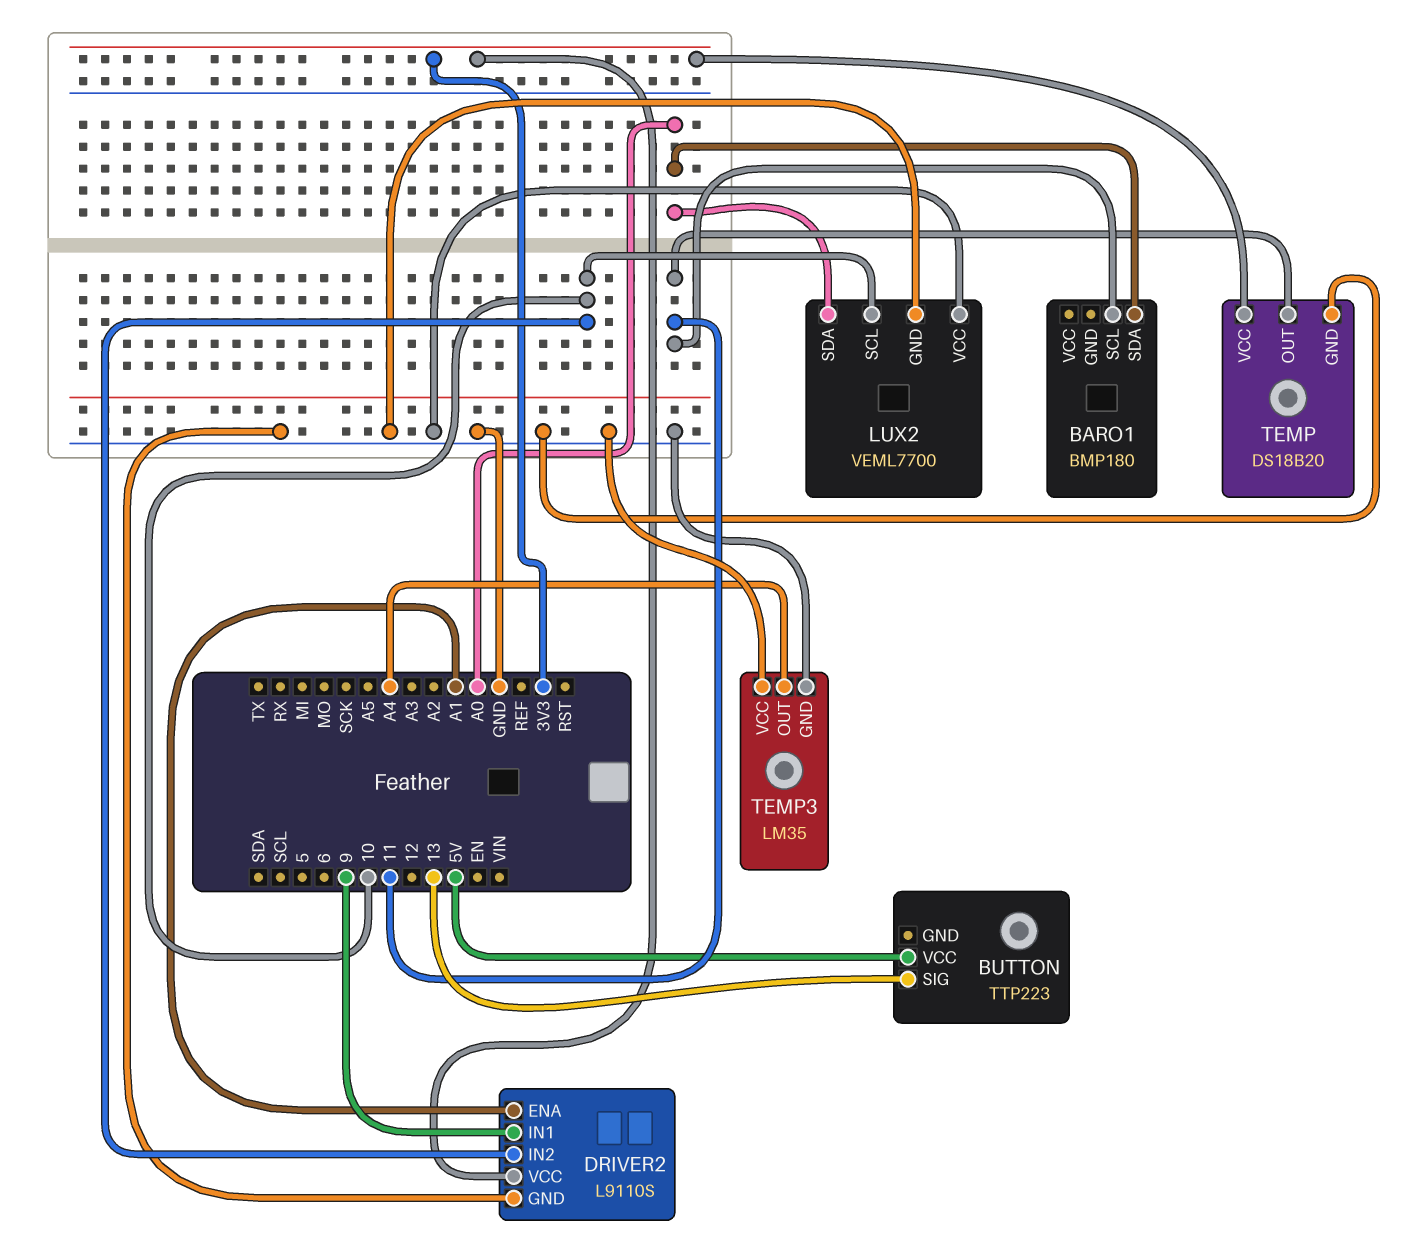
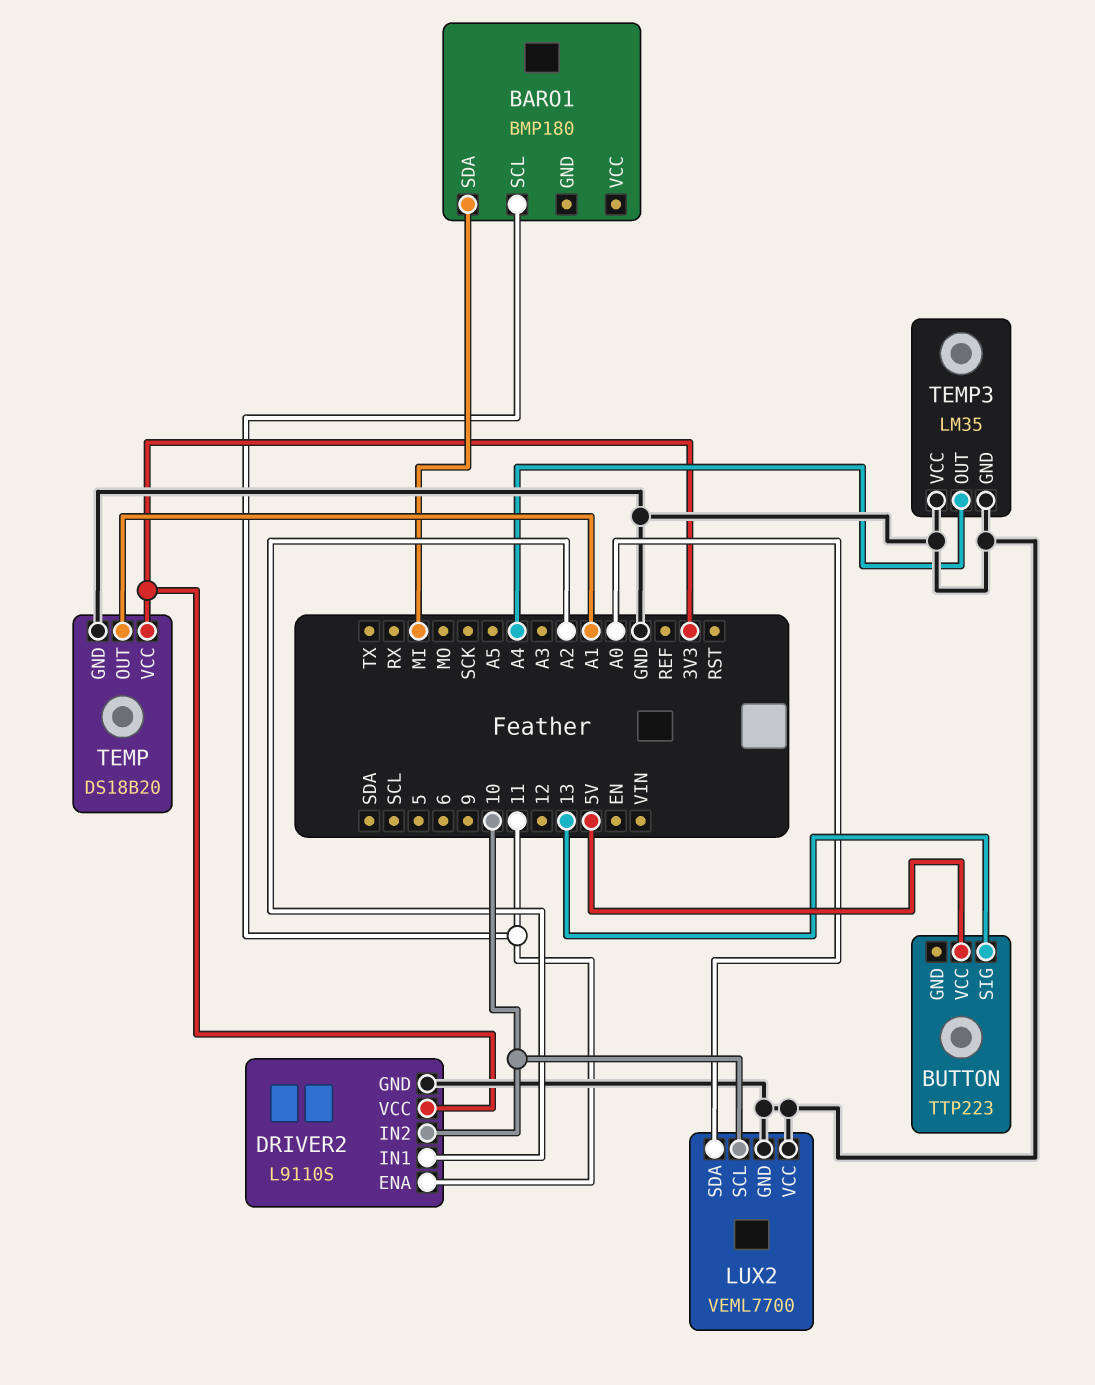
BARO1 pin SDA: A0 -> MI
DRIVER2 pin ENA: A1 -> 11
DRIVER2 pin IN1: 9 -> A2
TEMP pin OUT: 11 -> A1

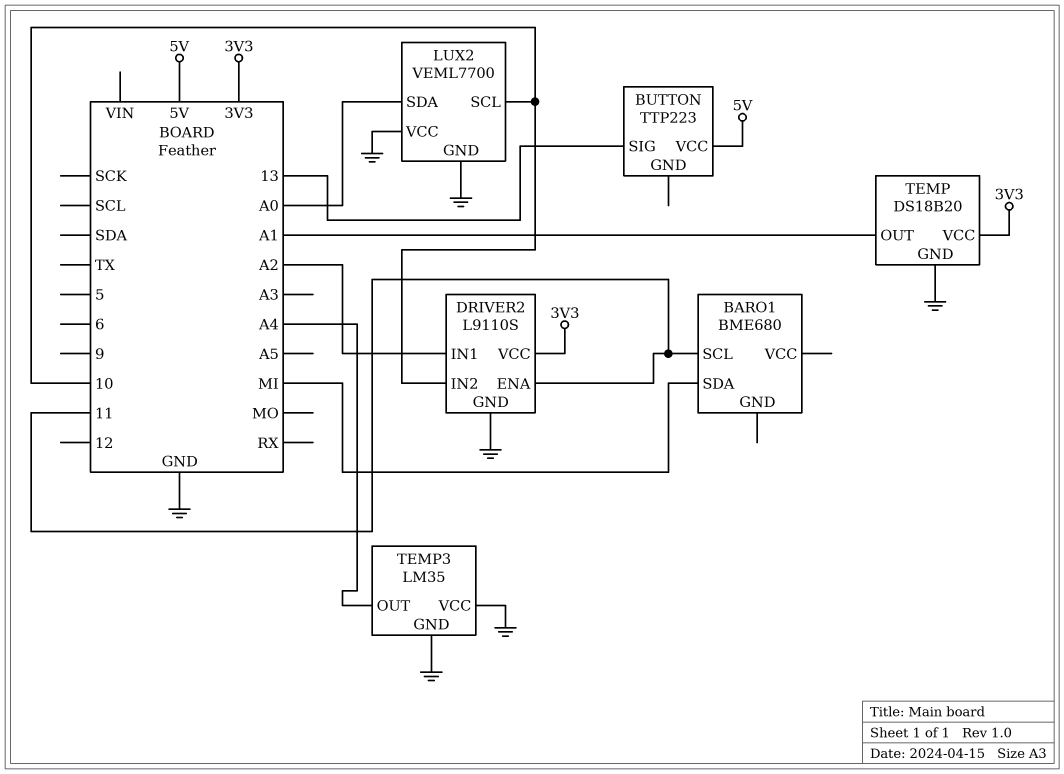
BARO1: BMP180 -> BME680

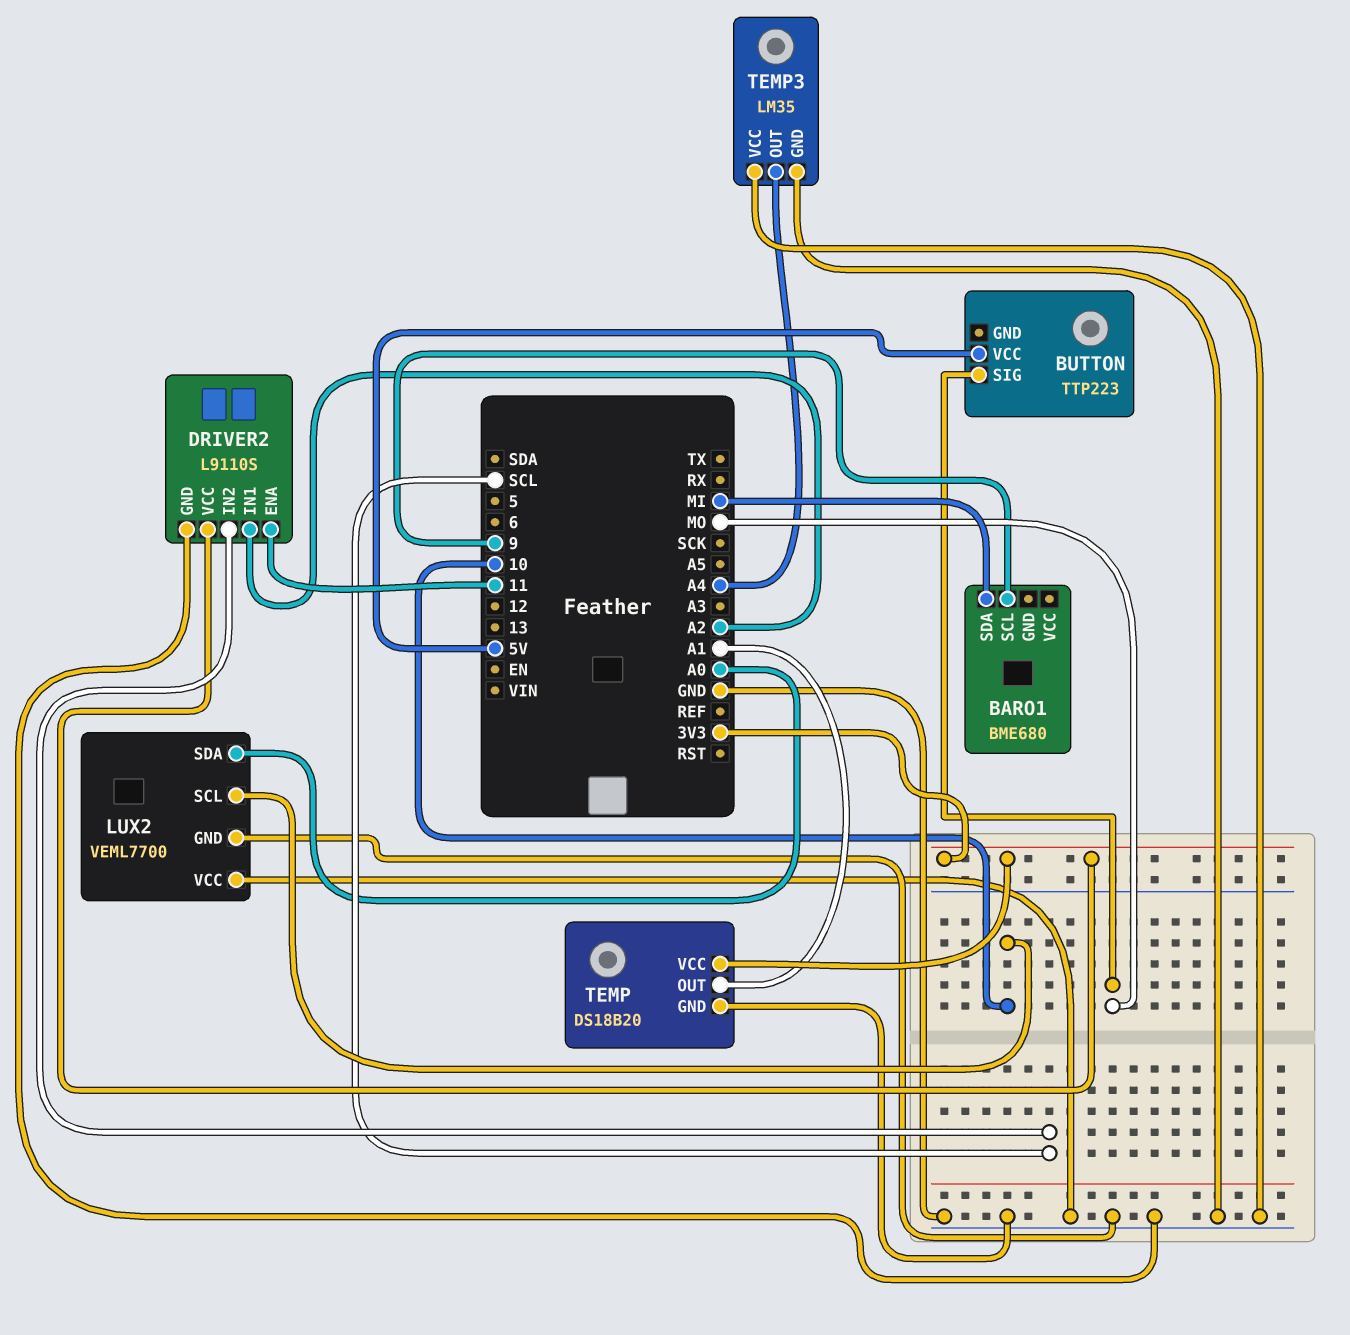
BARO1 pin SCL: 11 -> 9
BUTTON pin SIG: 13 -> MO
DRIVER2 pin IN2: 10 -> SCL

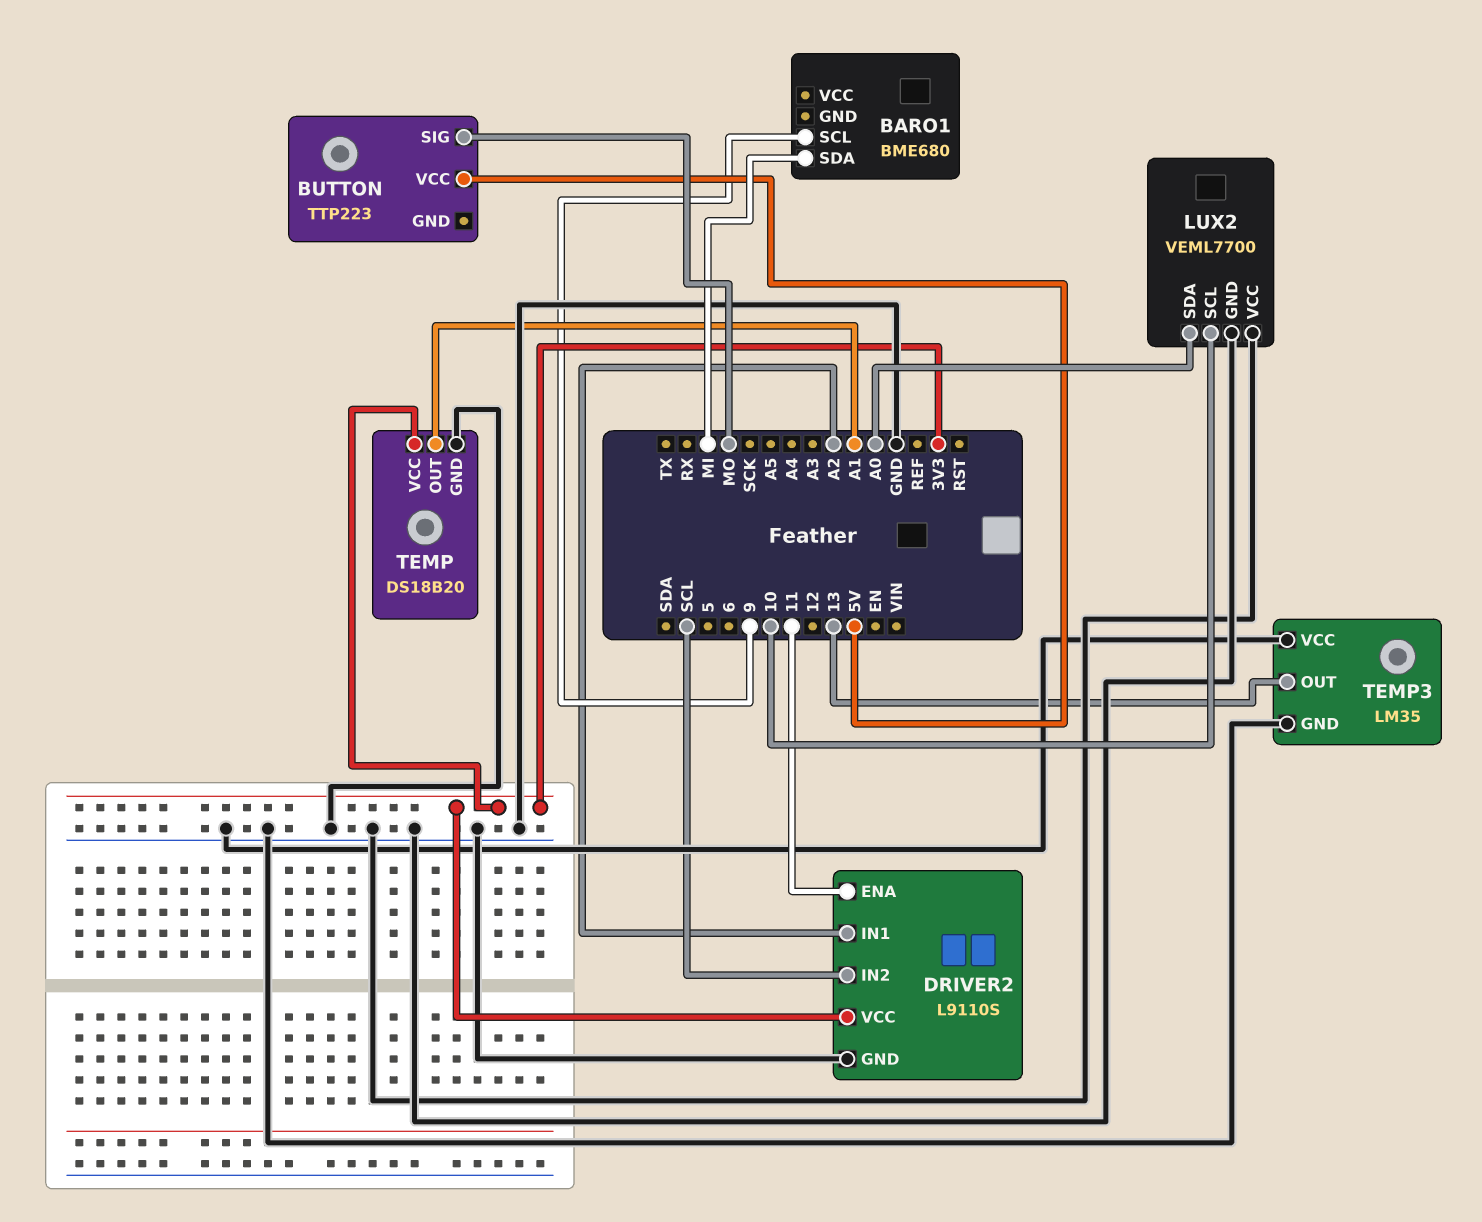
TEMP3 pin OUT: A4 -> 13

